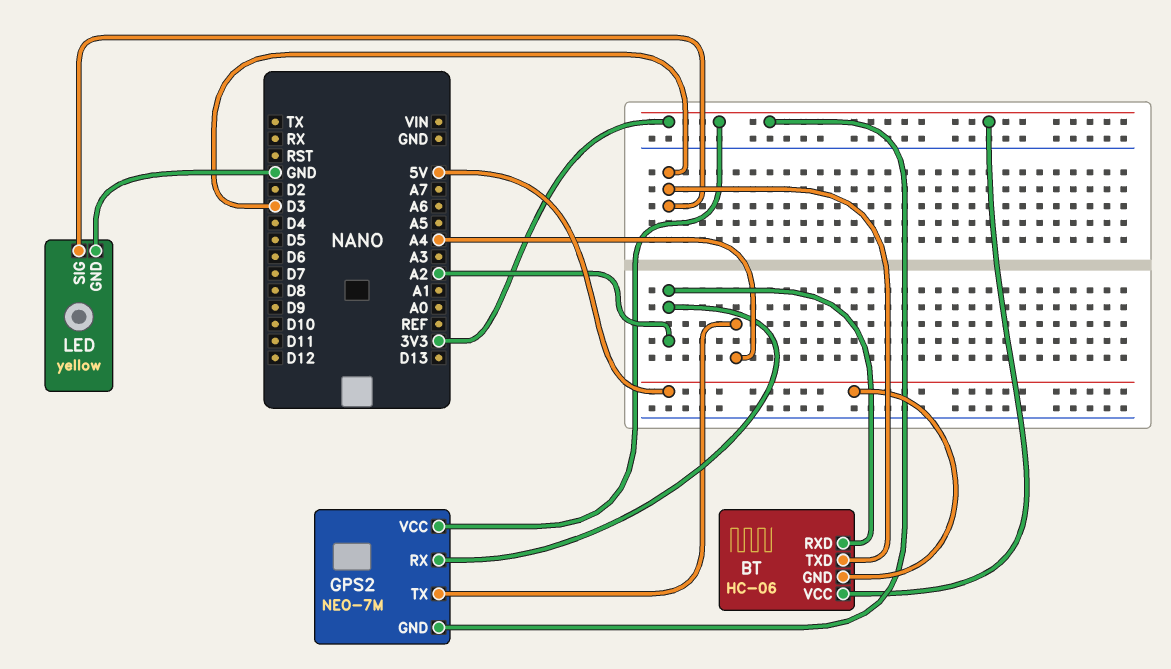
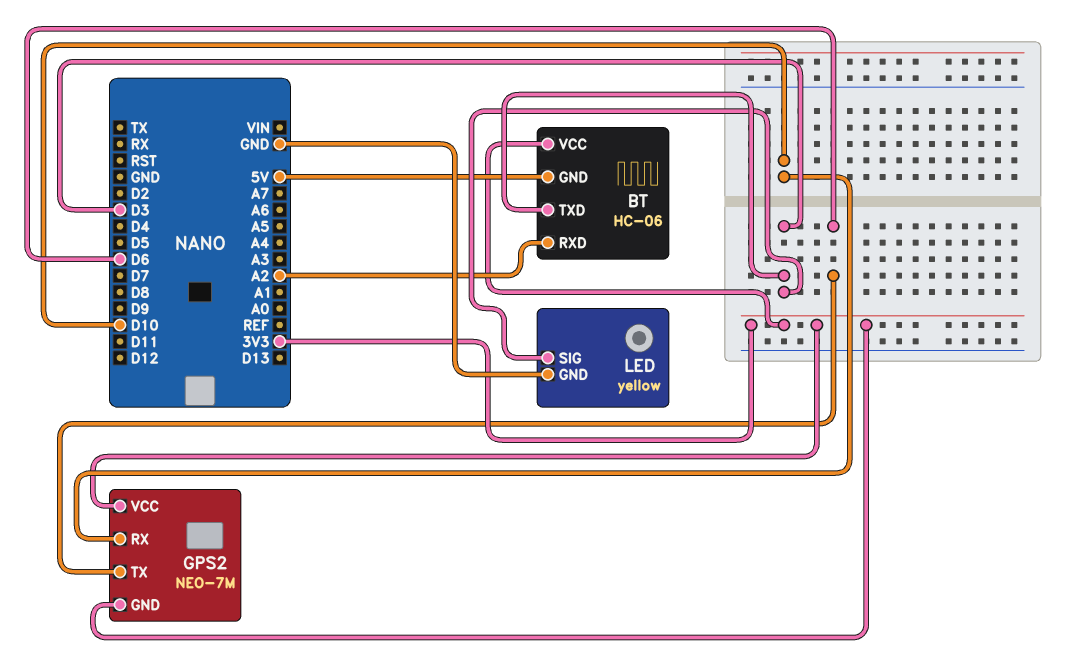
GPS2 pin RX: A2 -> D10
GPS2 pin TX: A4 -> D6

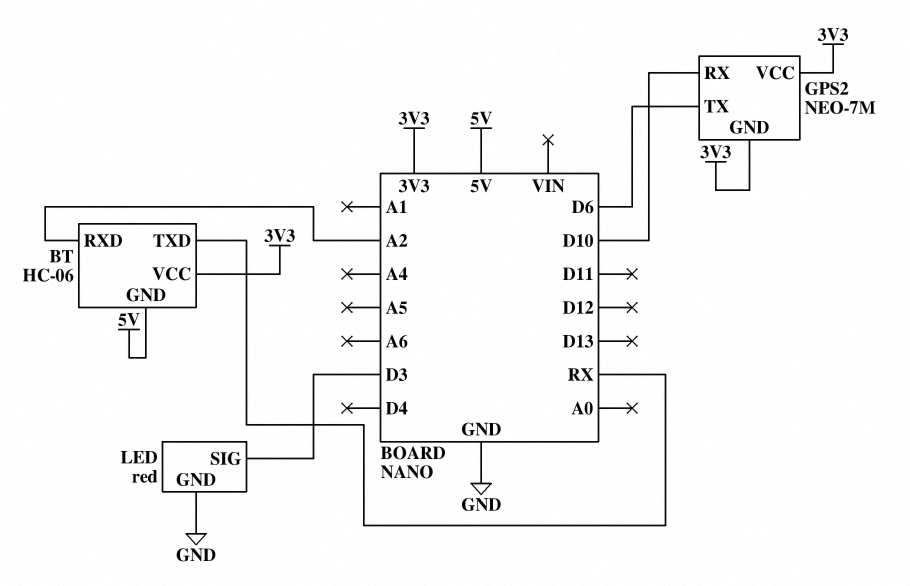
BT pin TXD: D3 -> RX
LED: yellow -> red

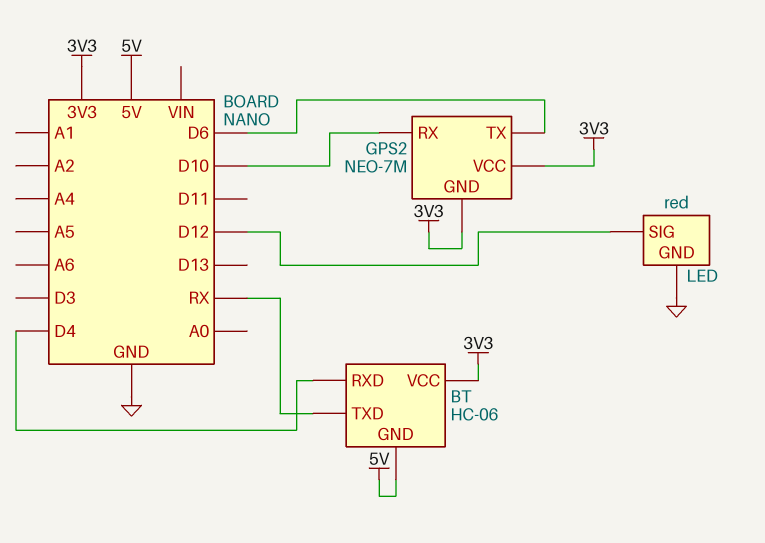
BT pin RXD: A2 -> D4
LED pin SIG: D3 -> D12

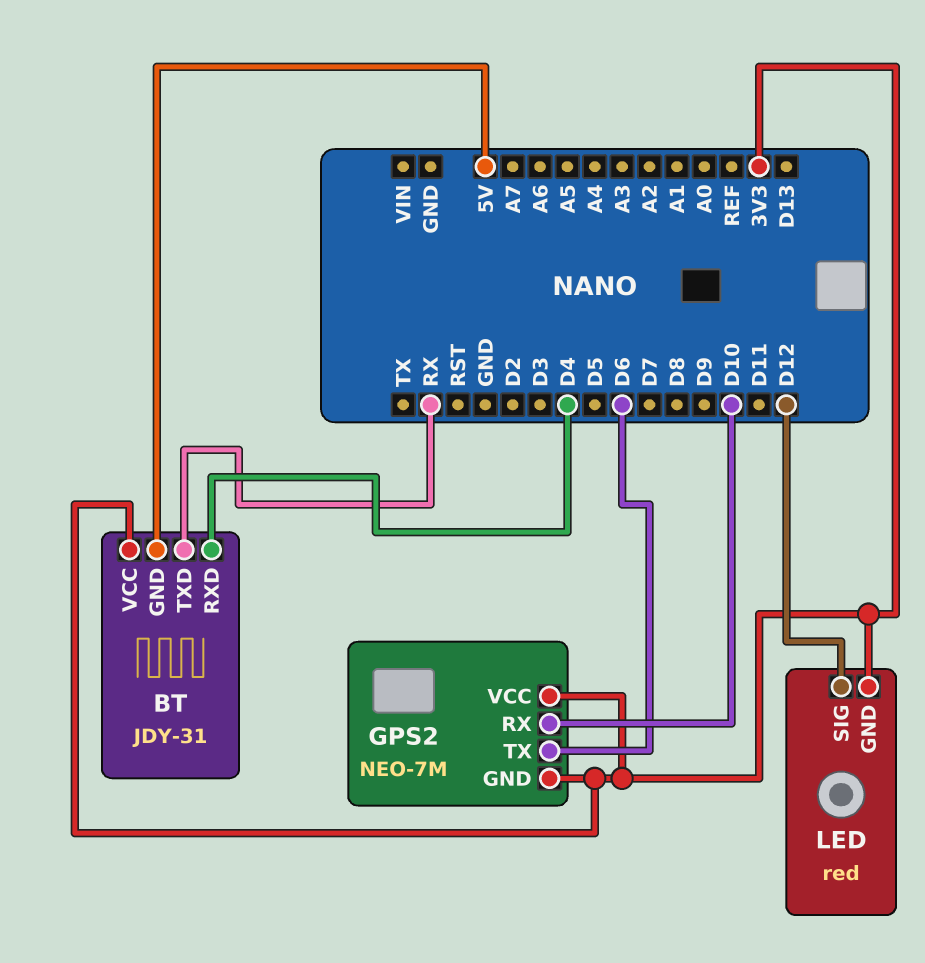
BT: HC-06 -> JDY-31
LED pin GND: GND -> 3V3

